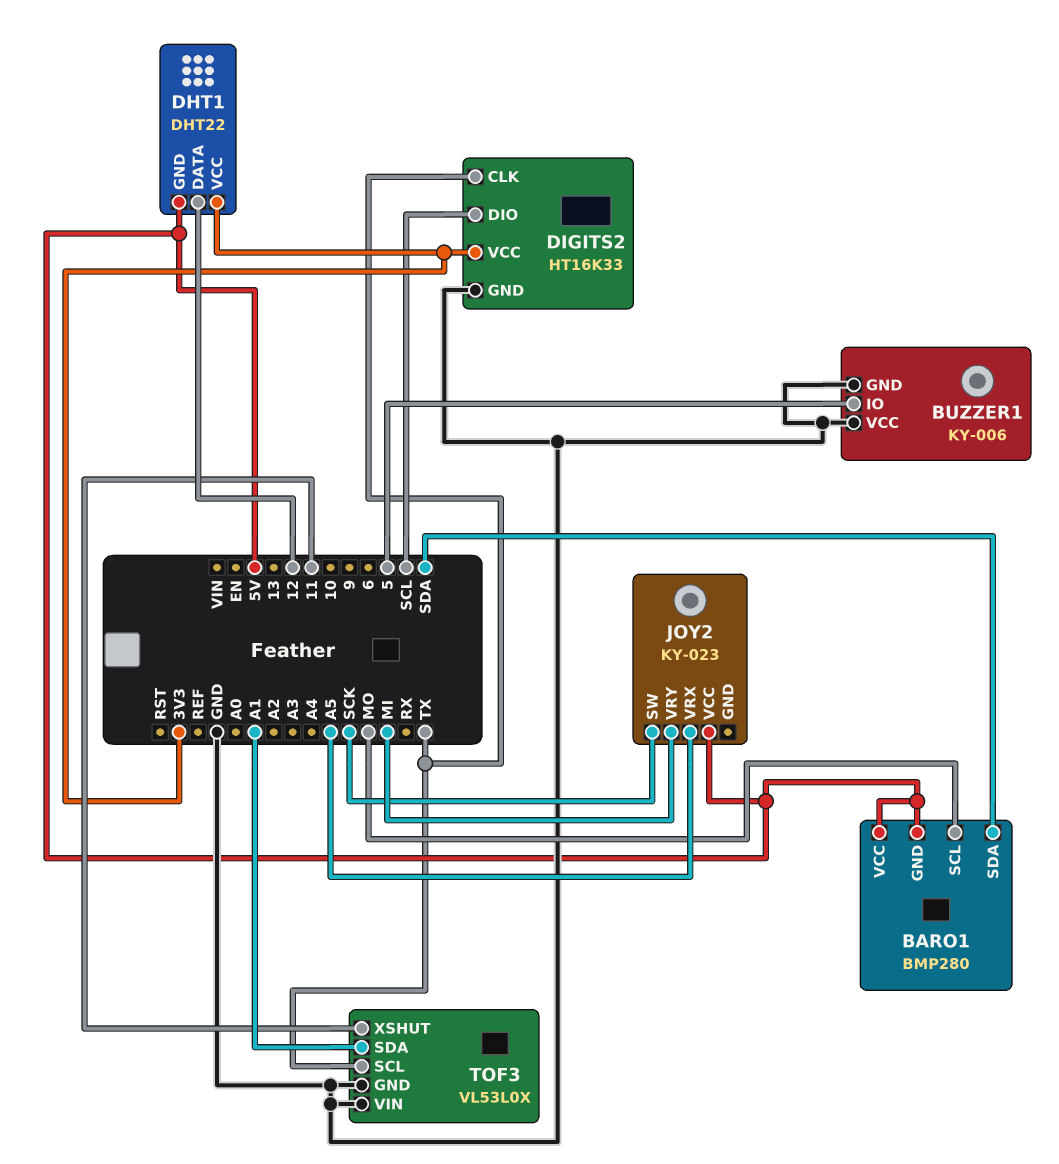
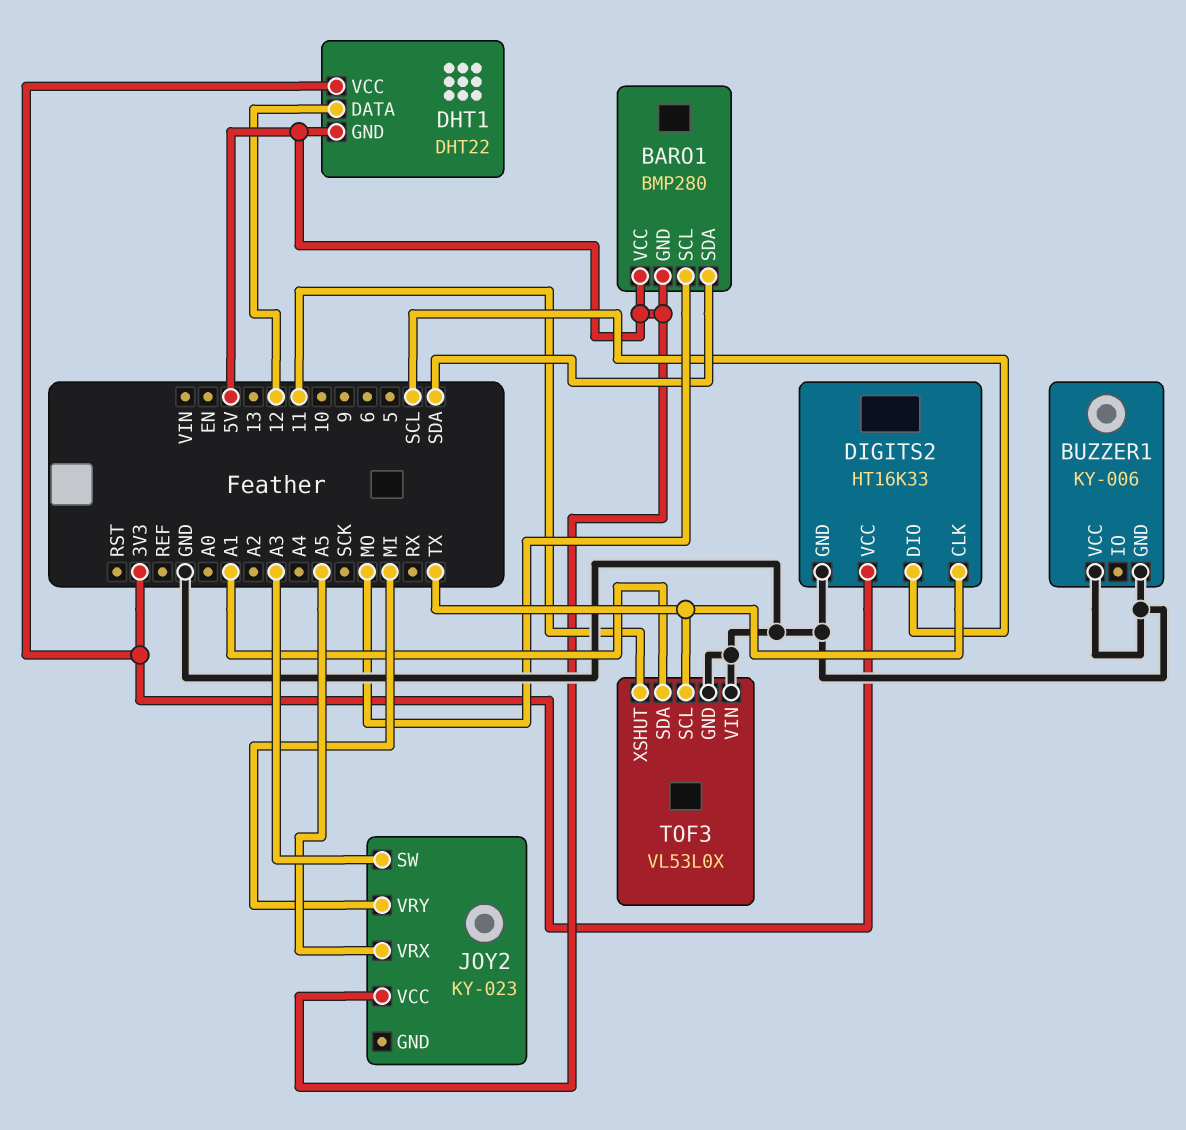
BUZZER1 pin IO: 5 -> none
JOY2 pin SW: SCK -> A3

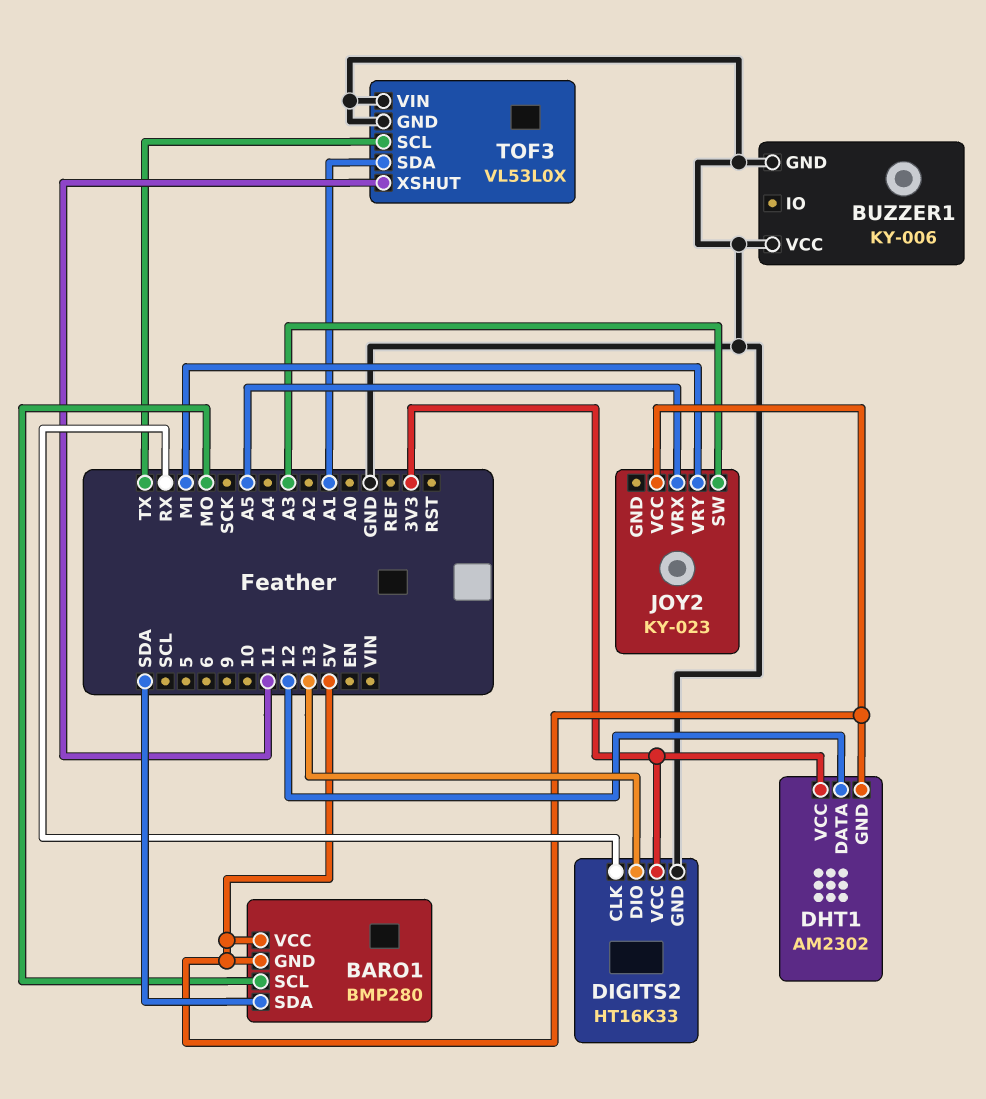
DHT1: DHT22 -> AM2302
DIGITS2 pin CLK: TX -> RX
DIGITS2 pin DIO: SCL -> 13

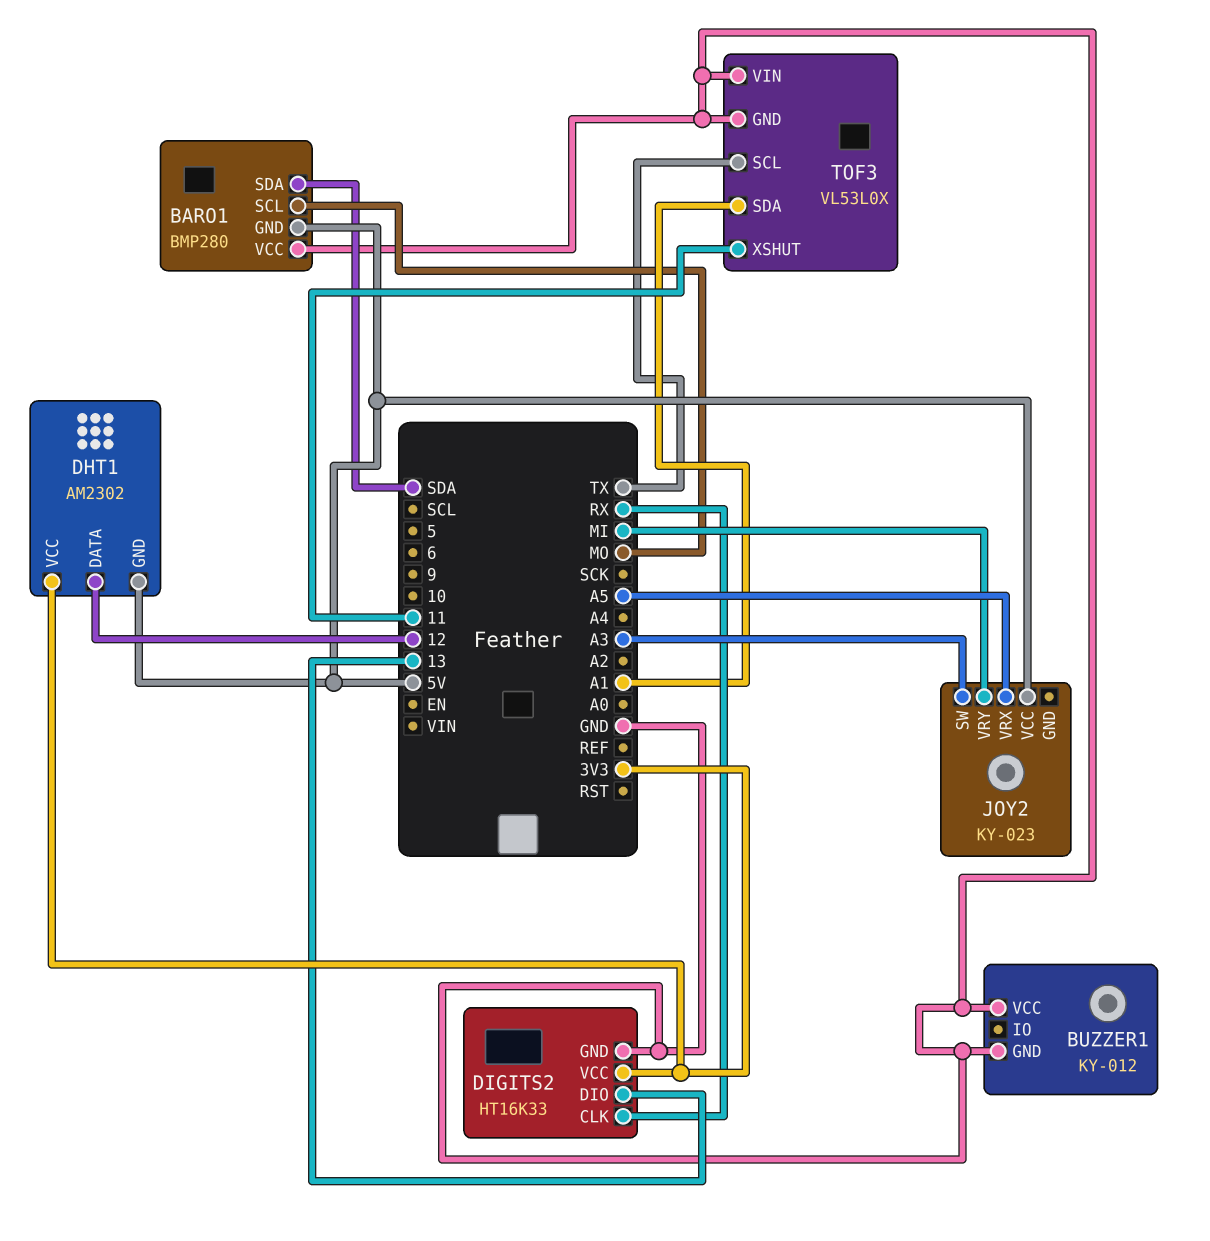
BARO1 pin VCC: 5V -> GND
BUZZER1: KY-006 -> KY-012

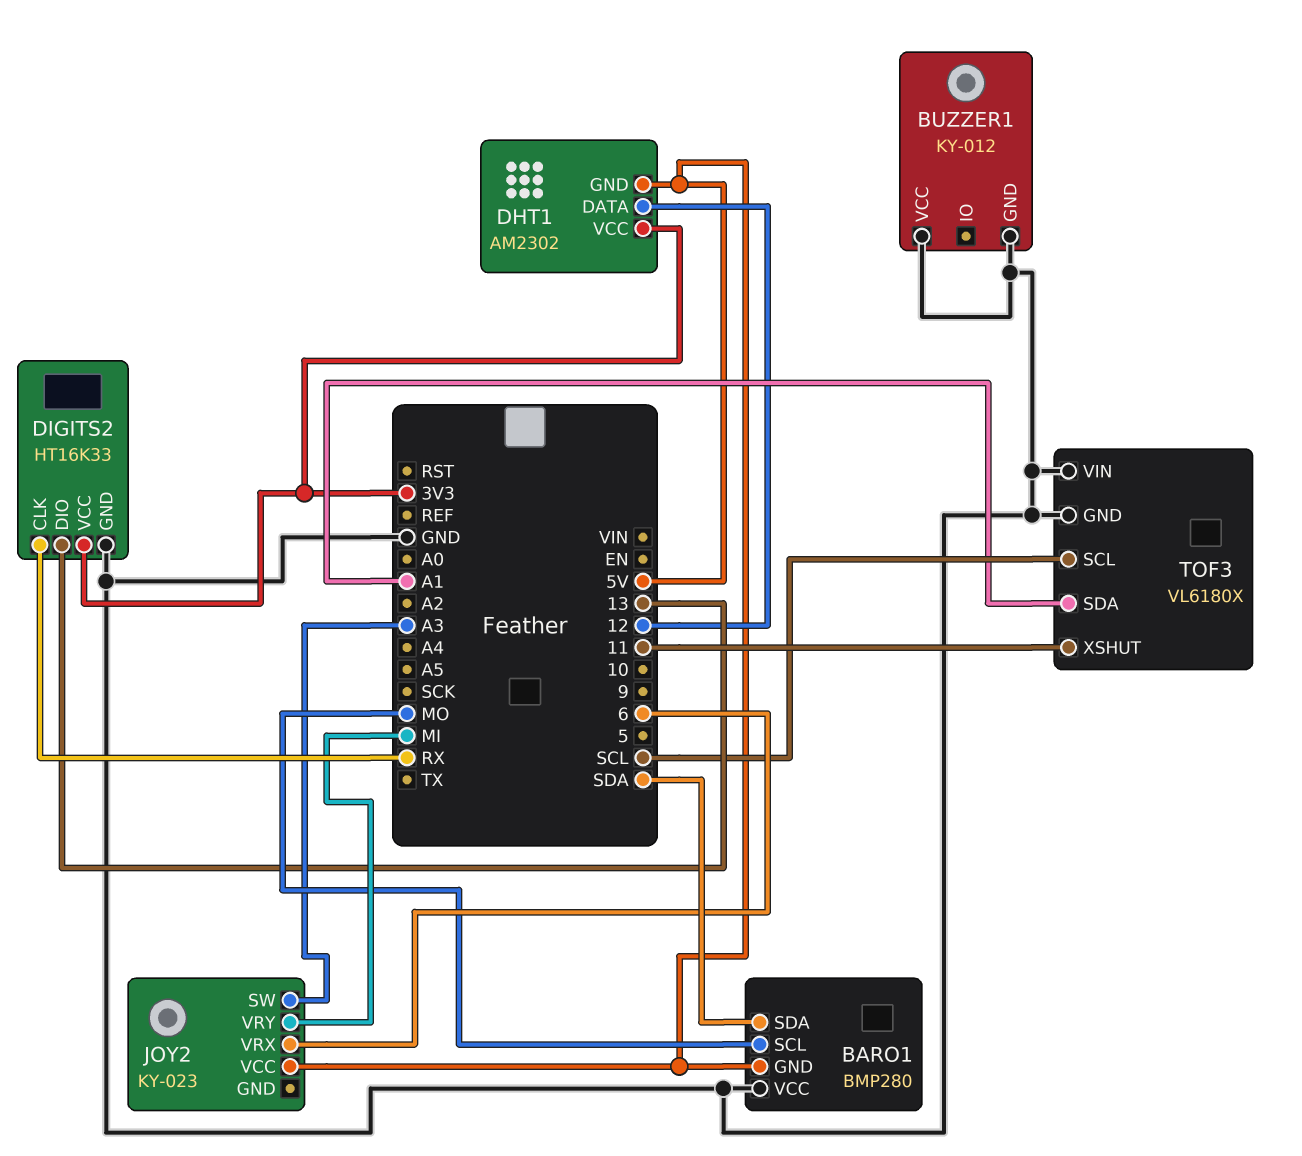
JOY2 pin VRX: A5 -> 6
TOF3: VL53L0X -> VL6180X
TOF3 pin SCL: TX -> SCL

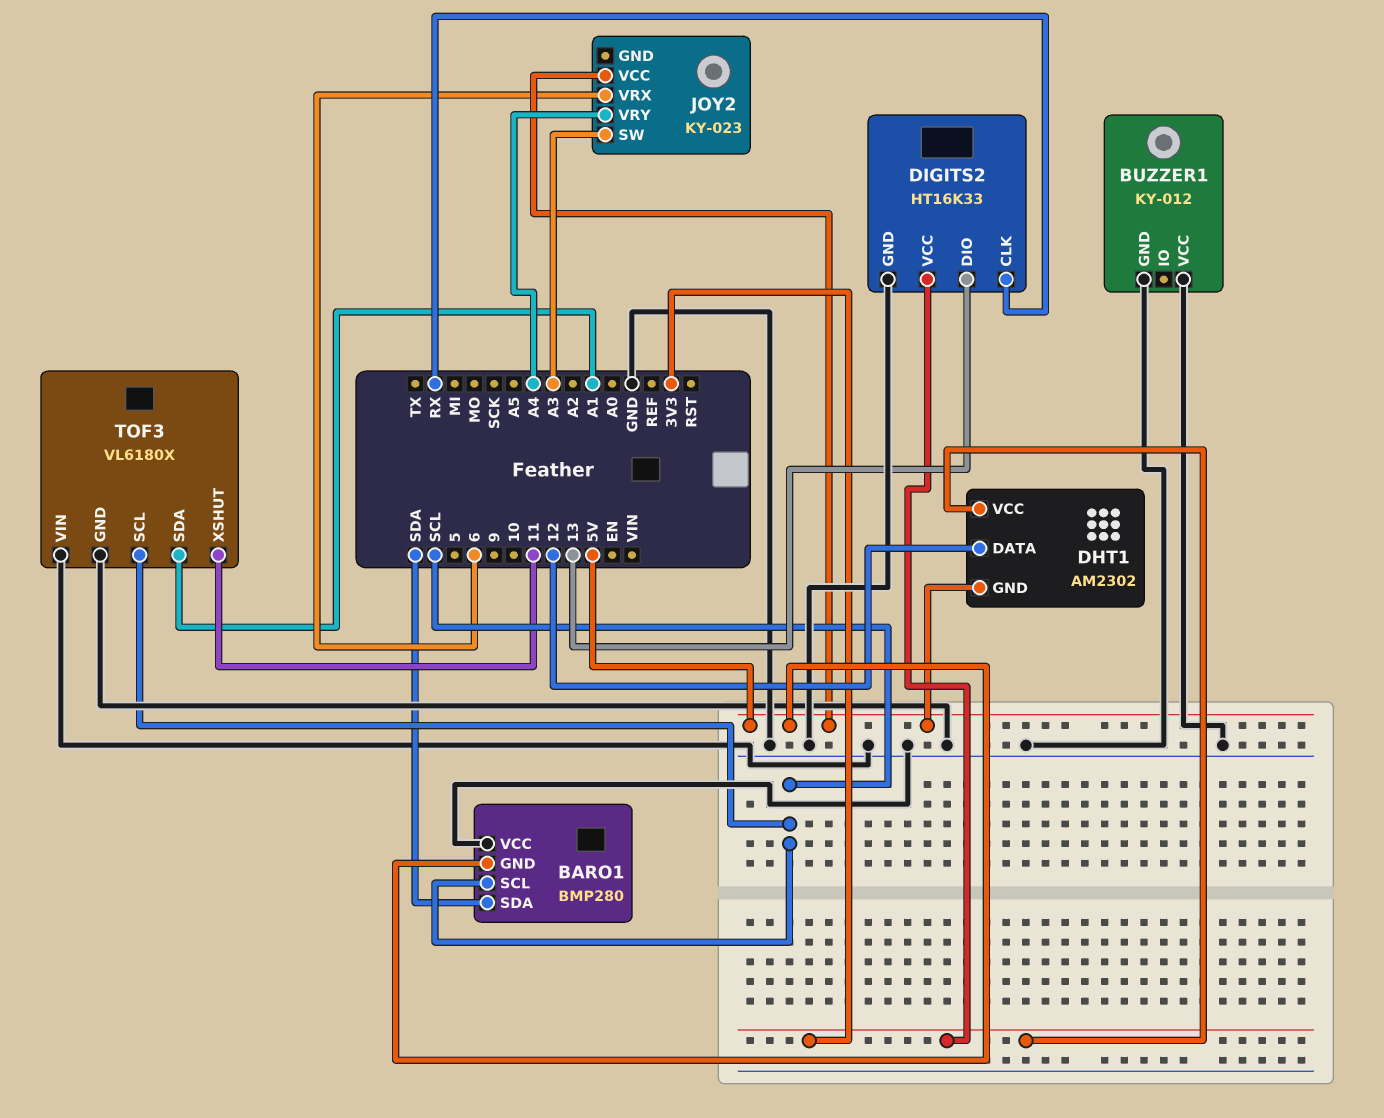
BARO1 pin SCL: MO -> SCL
JOY2 pin VRY: MI -> A4

